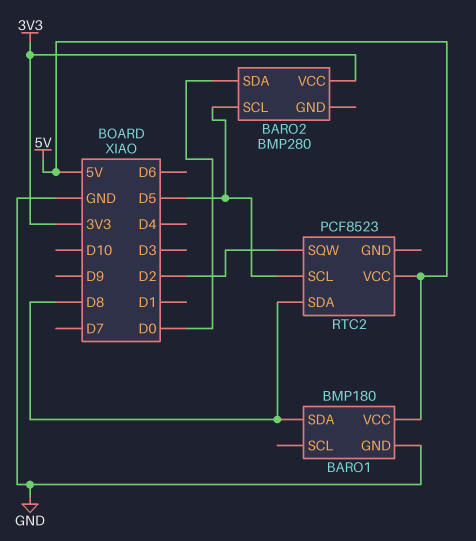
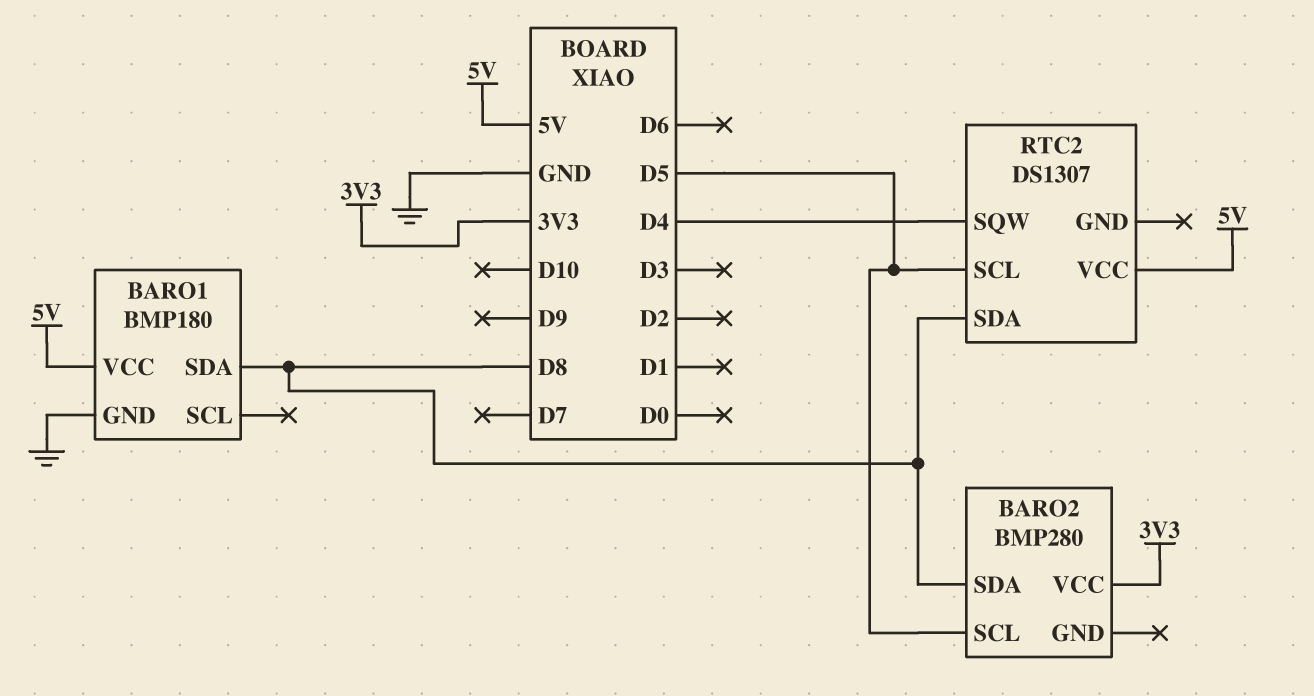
BARO2 pin SDA: D0 -> D8
RTC2: PCF8523 -> DS1307
RTC2 pin SQW: D2 -> D4

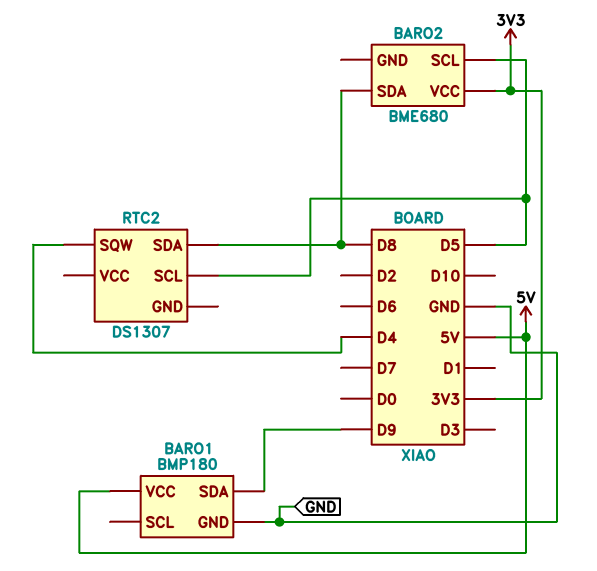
BARO1 pin SDA: D8 -> D9
BARO2: BMP280 -> BME680
RTC2 pin VCC: 5V -> none

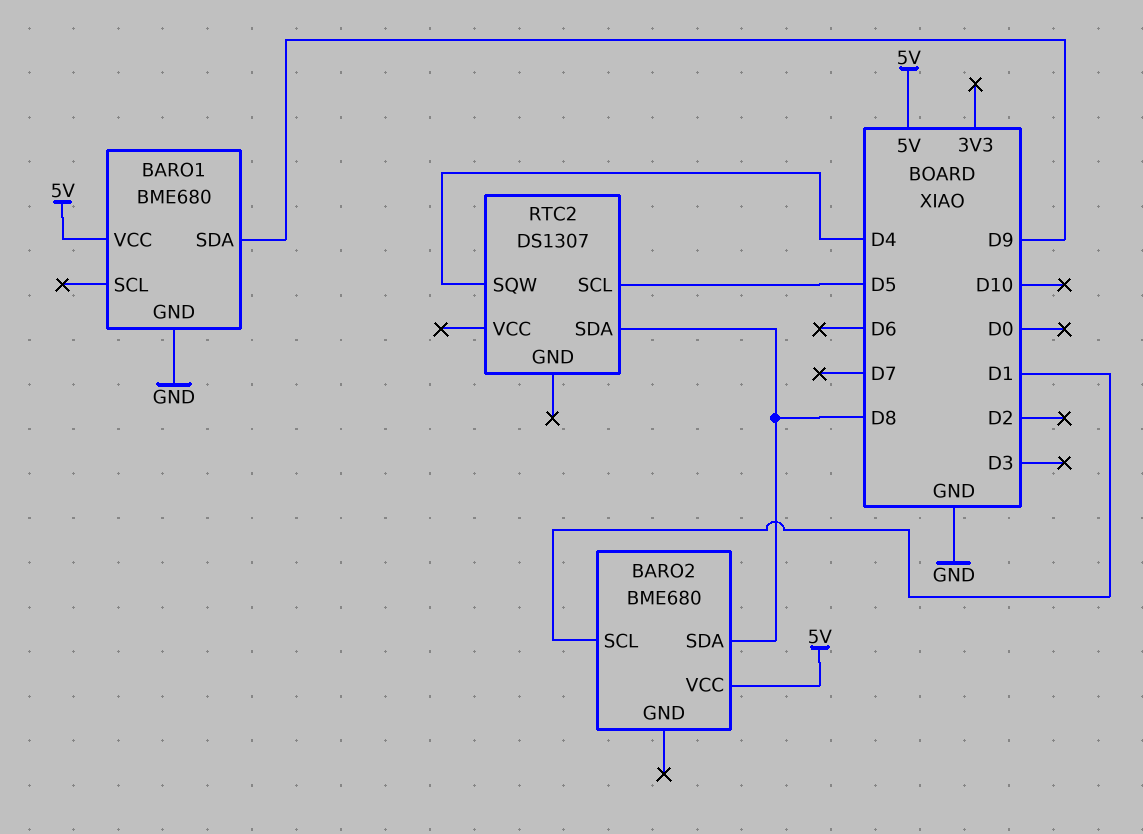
BARO1: BMP180 -> BME680
BARO2 pin SCL: D5 -> D1
BARO2 pin VCC: 3V3 -> 5V

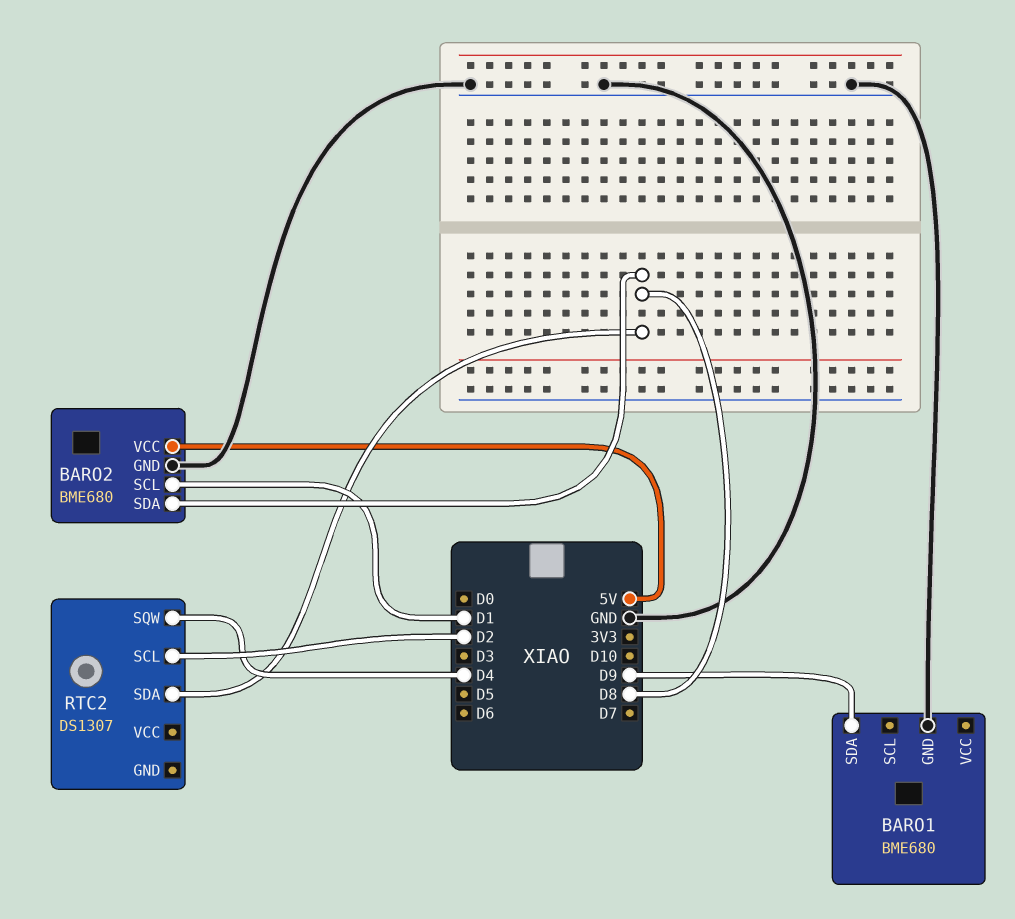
BARO1 pin VCC: 5V -> none
BARO2 pin GND: none -> GND
RTC2 pin SCL: D5 -> D2

